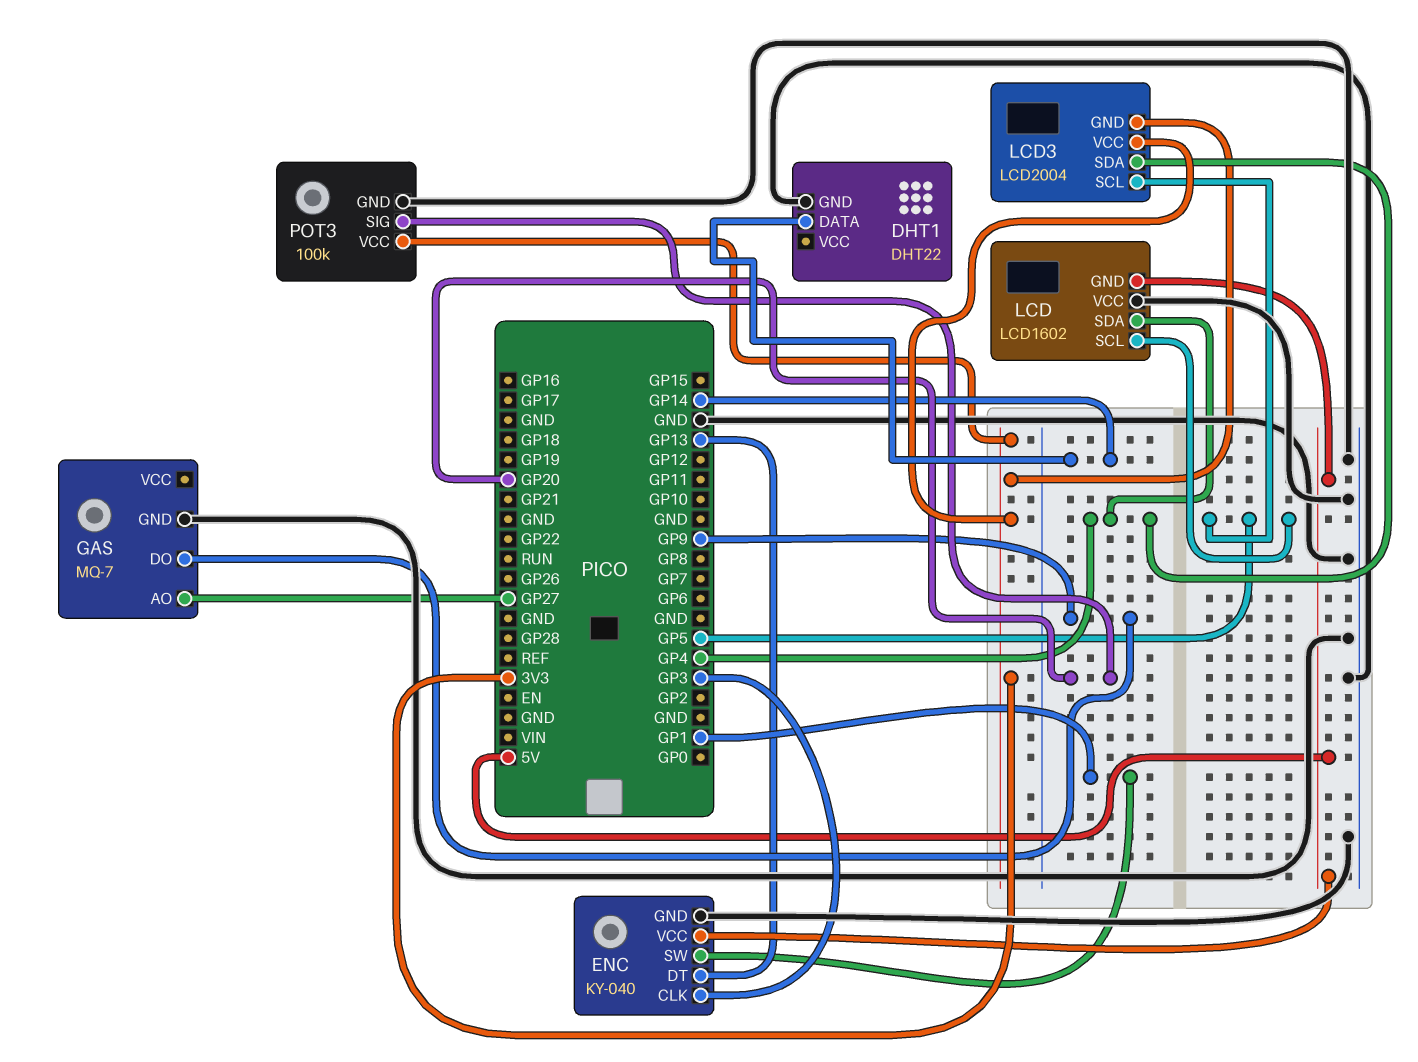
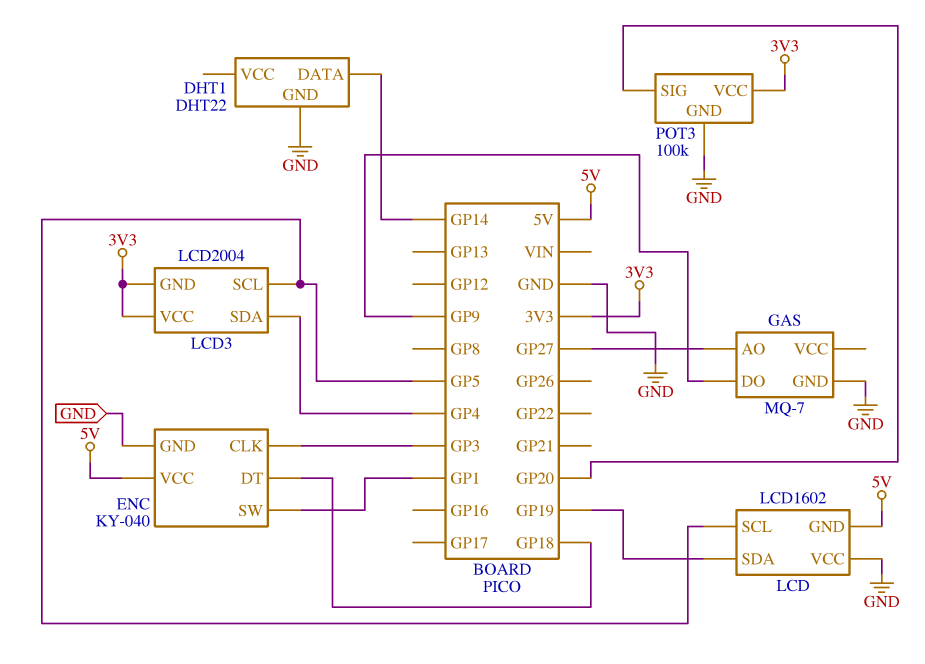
ENC pin DT: GP13 -> GP18
LCD pin SDA: GP4 -> GP19

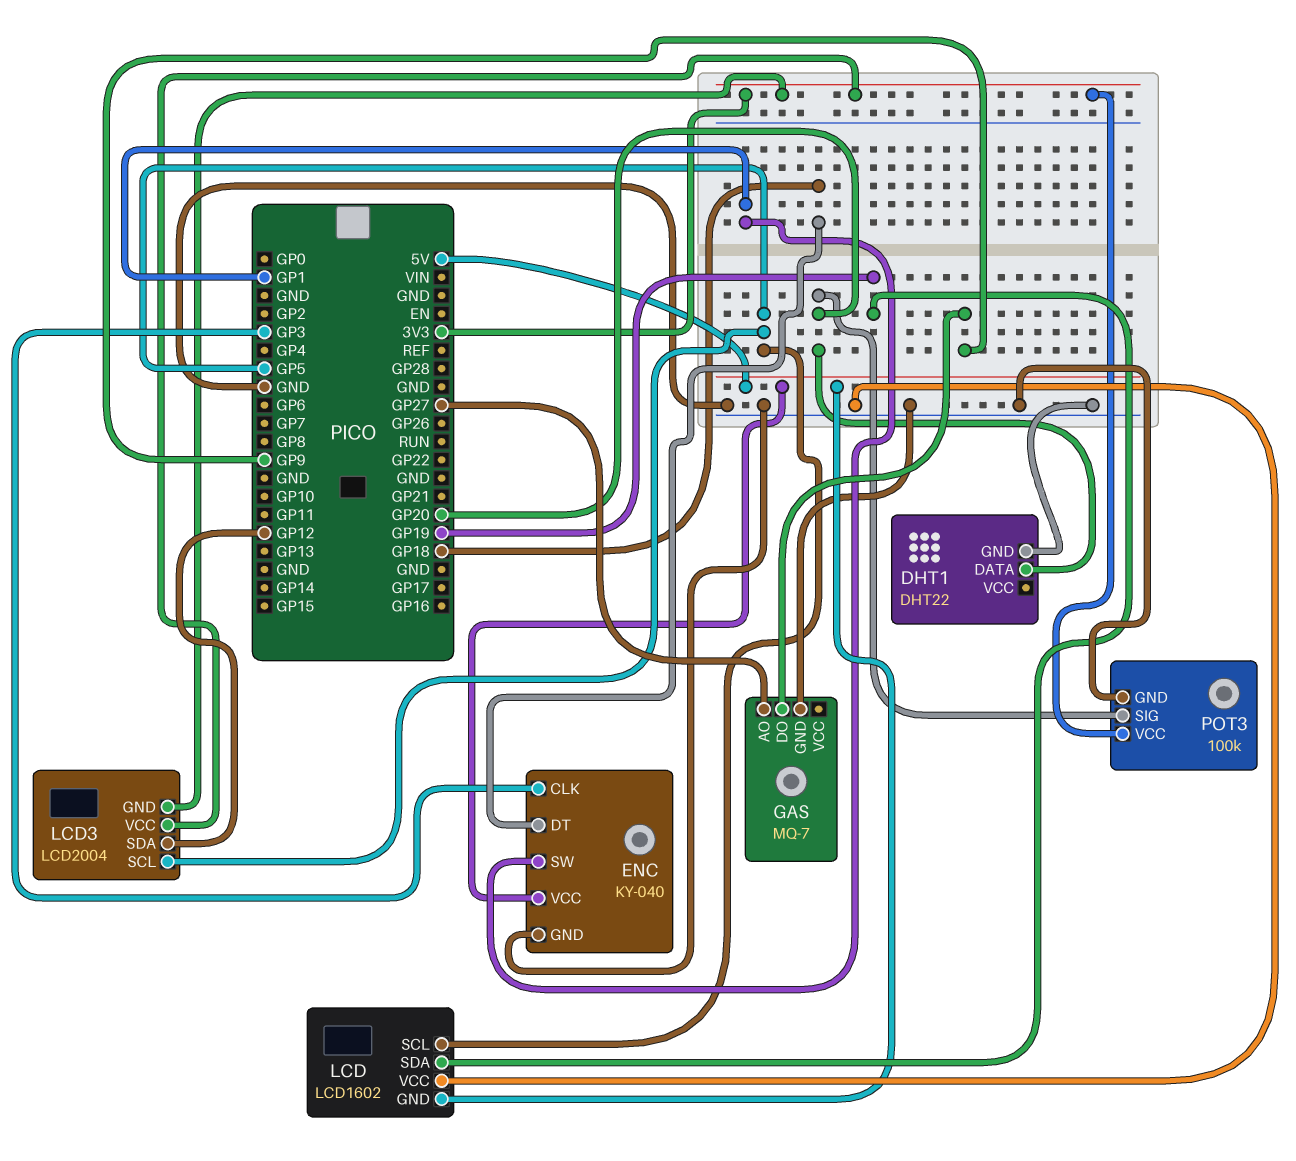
DHT1 pin DATA: GP14 -> GP20
LCD3 pin SDA: GP4 -> GP12

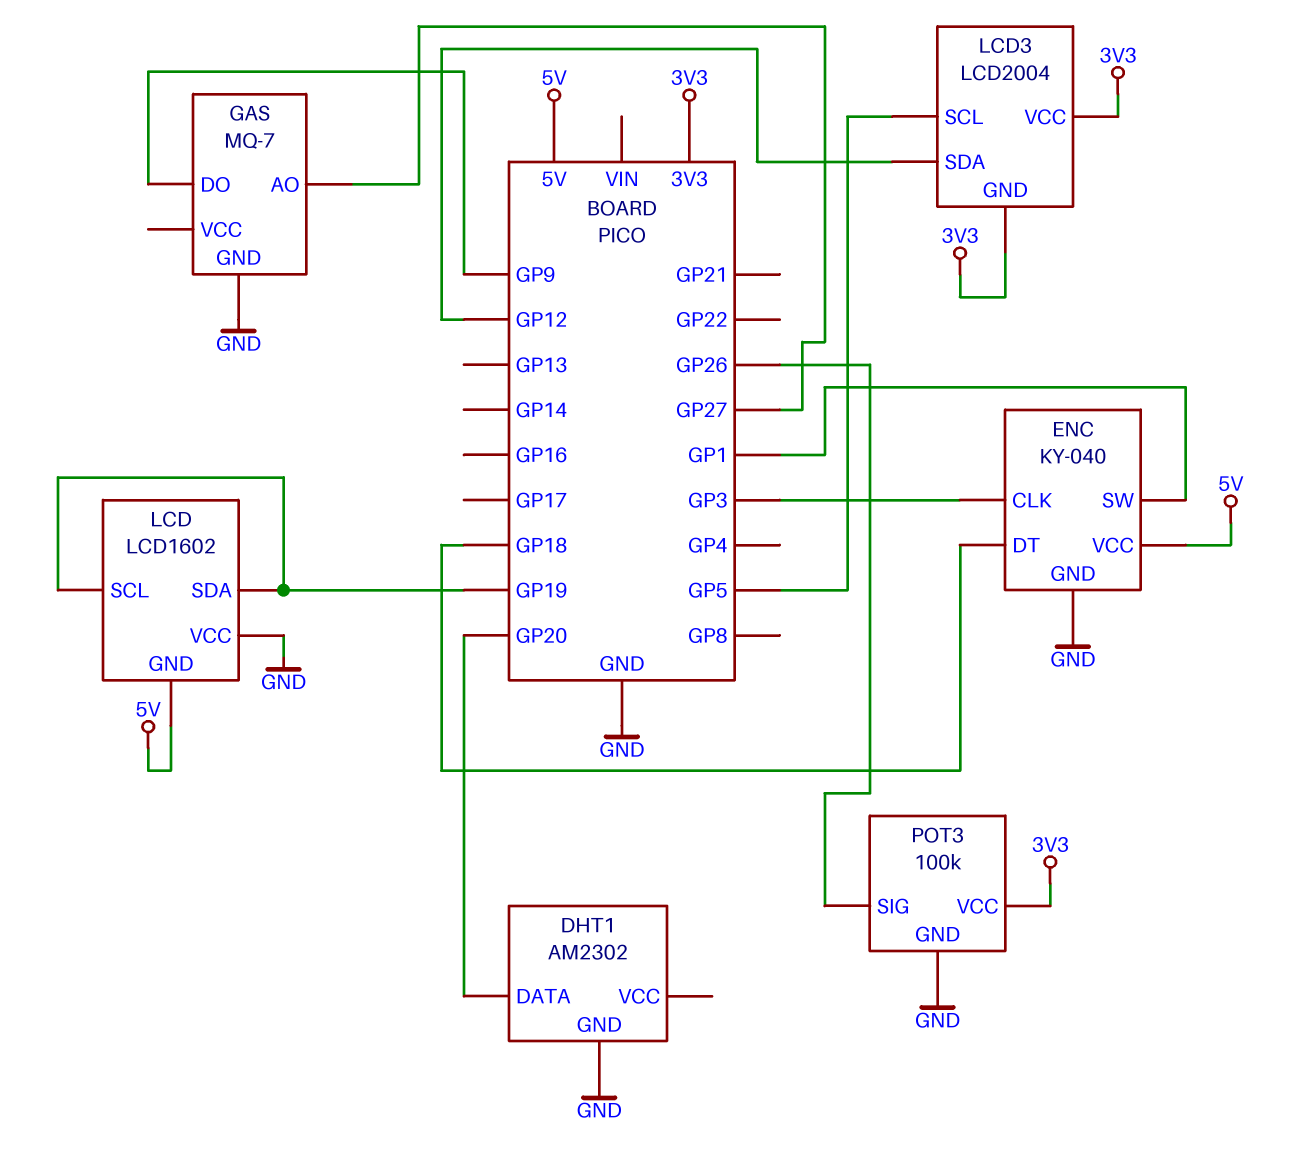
DHT1: DHT22 -> AM2302
LCD pin SCL: GP5 -> GP19
POT3 pin SIG: GP20 -> GP26

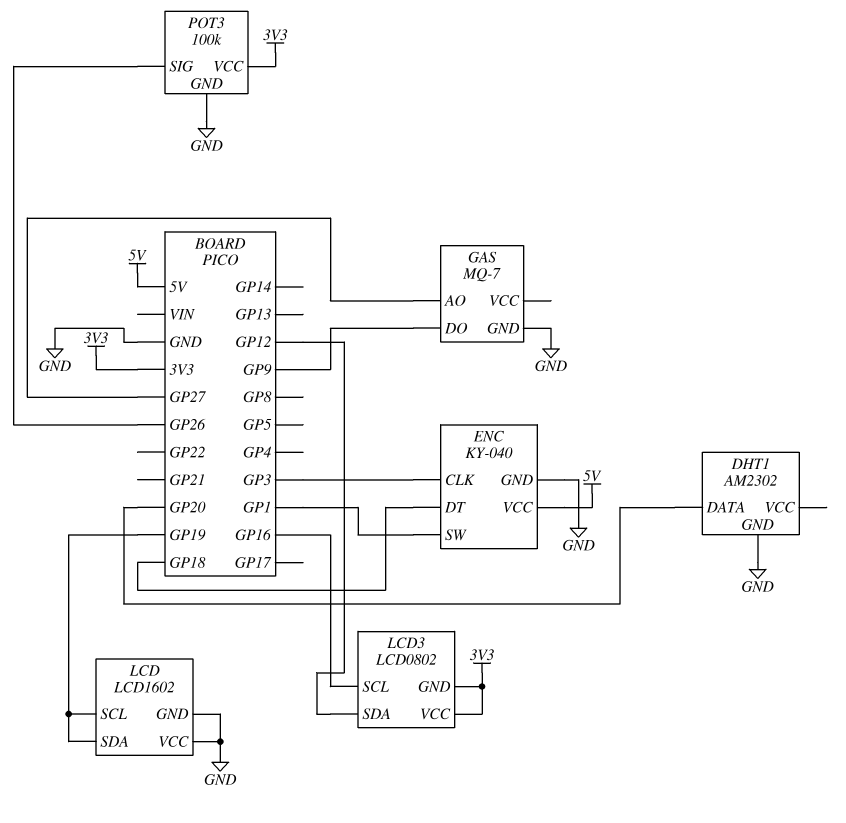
LCD pin GND: 5V -> GND
LCD3: LCD2004 -> LCD0802
LCD3 pin SCL: GP5 -> GP16

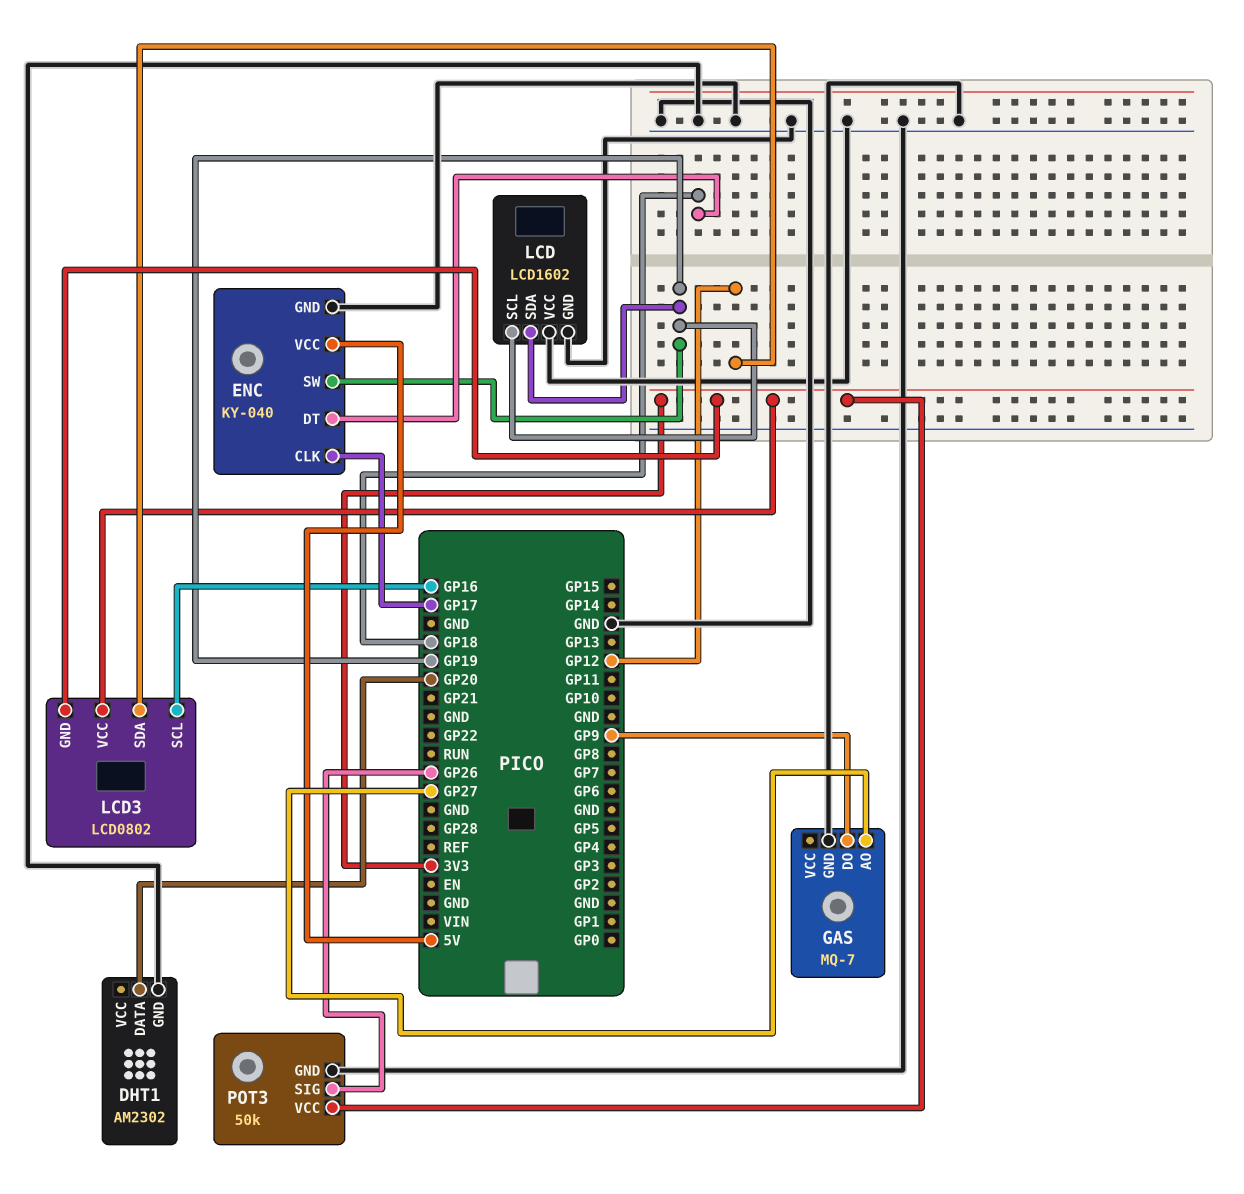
ENC pin CLK: GP3 -> GP17
ENC pin SW: GP1 -> GP19
POT3: 100k -> 50k

